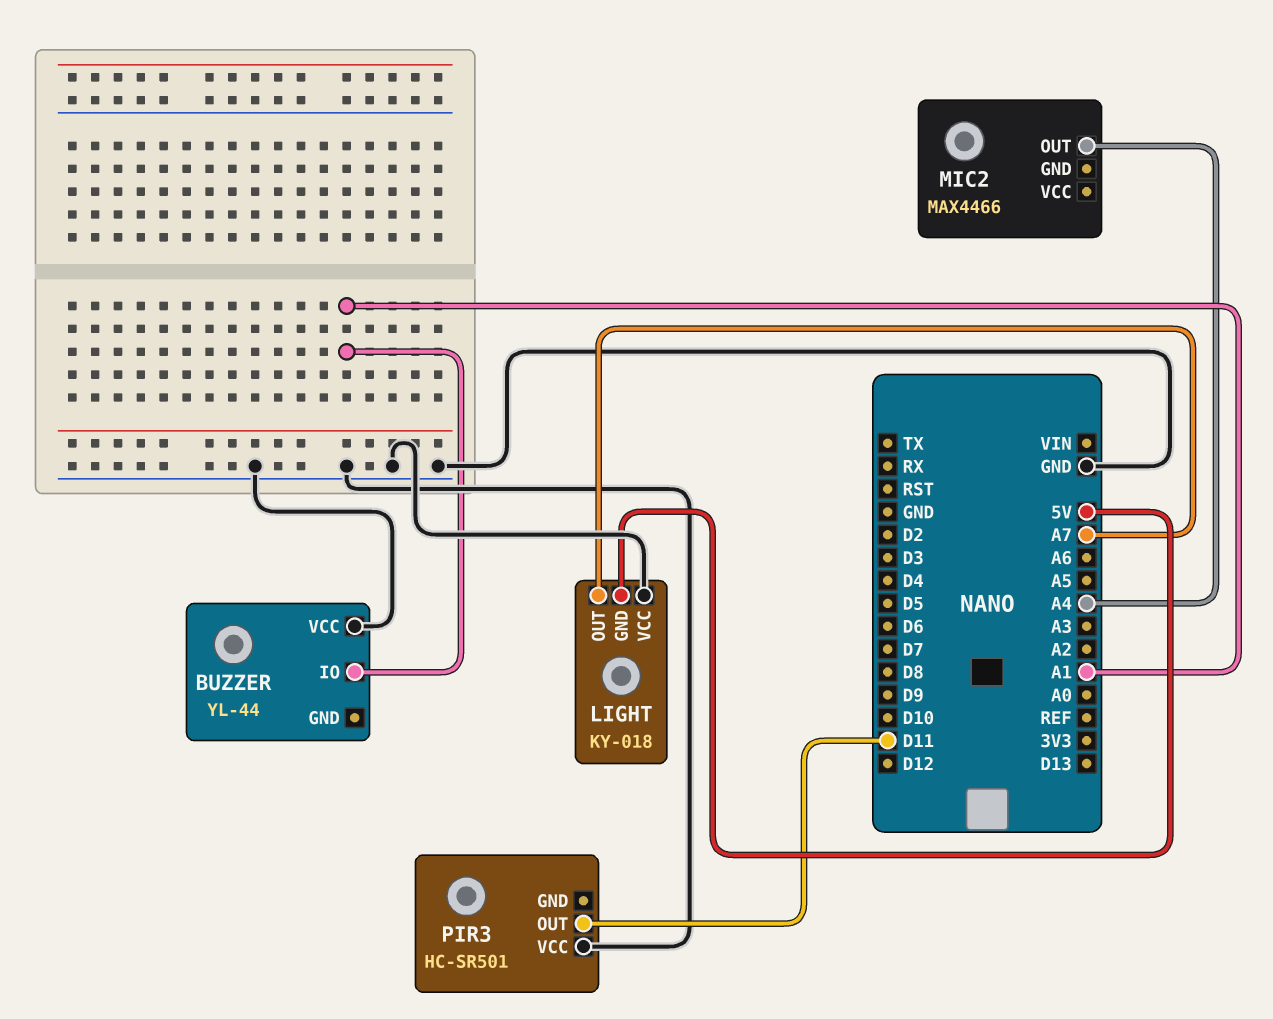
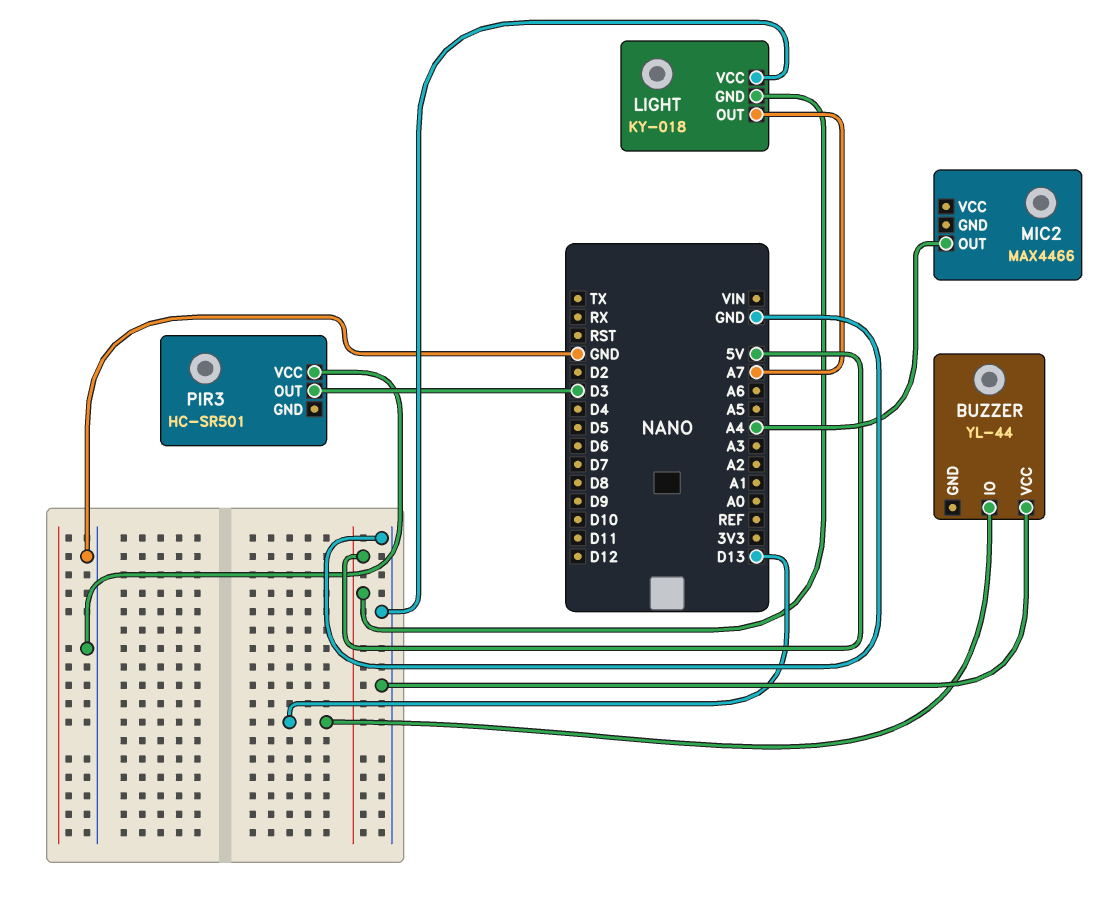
BUZZER pin IO: A1 -> D13
PIR3 pin OUT: D11 -> D3

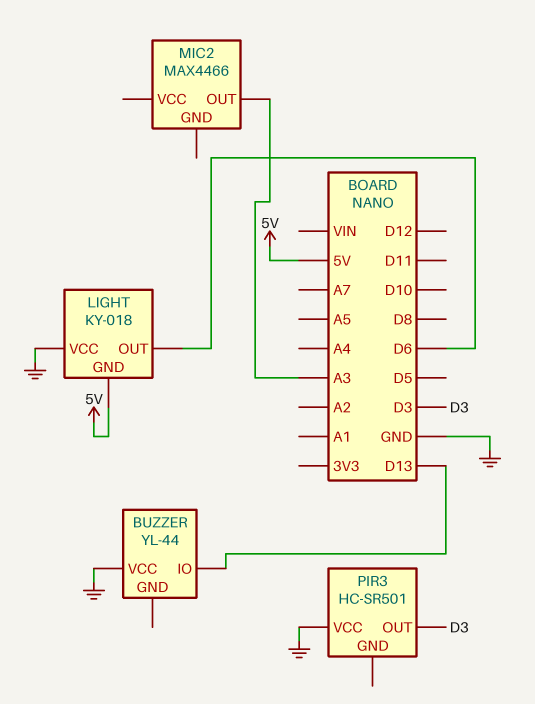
LIGHT pin OUT: A7 -> D6
MIC2 pin OUT: A4 -> A3

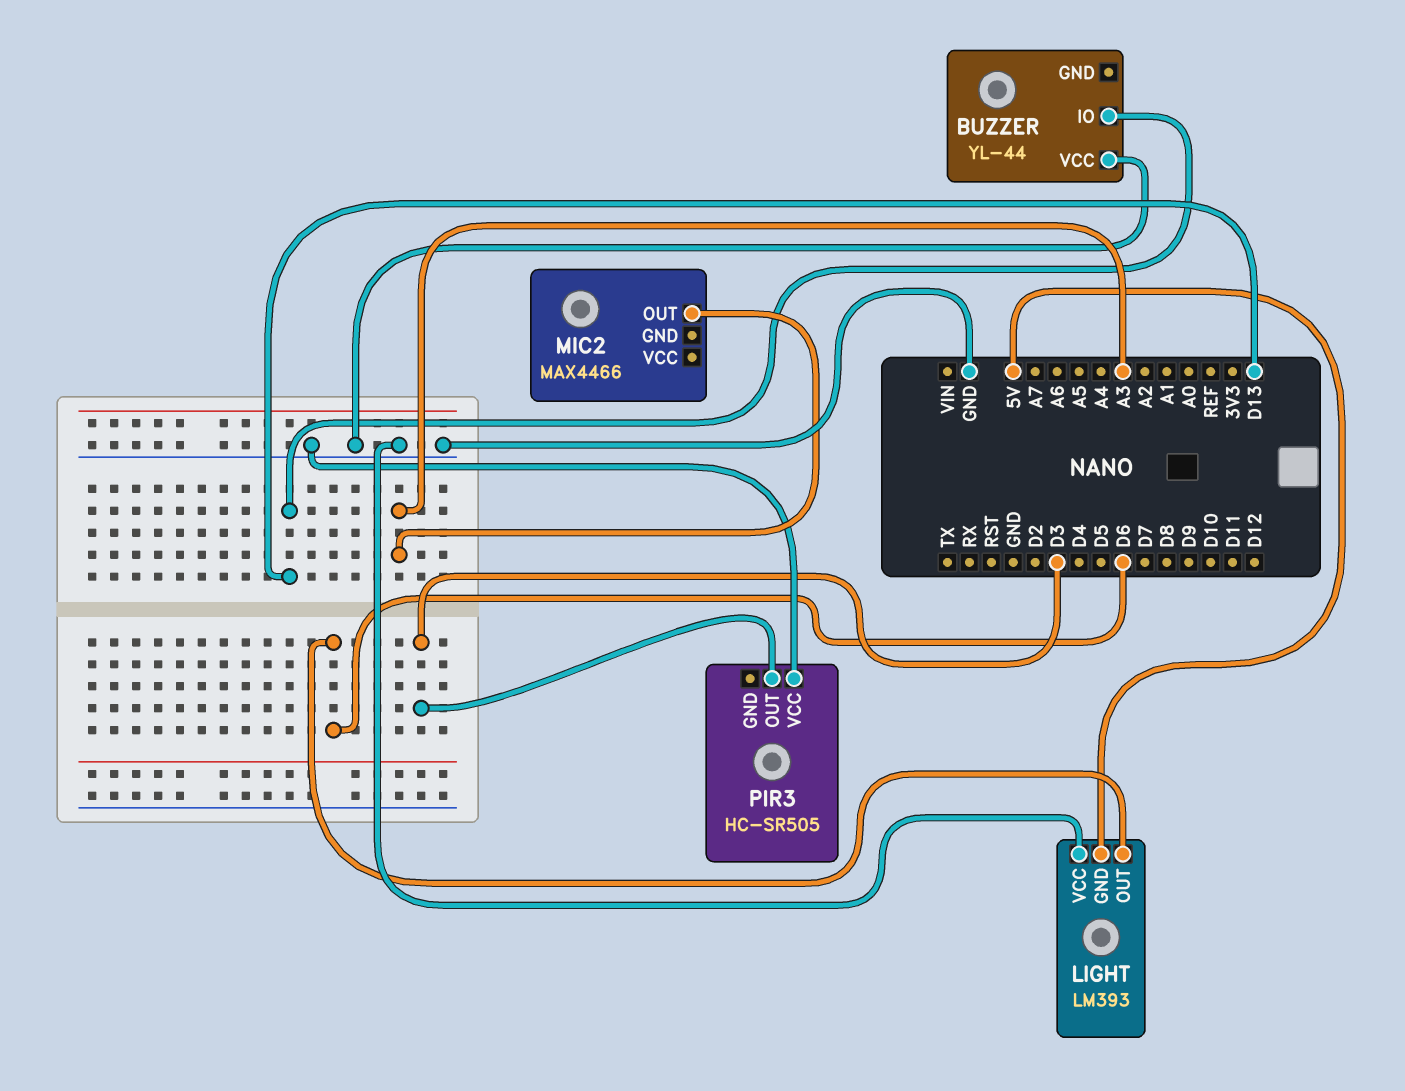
LIGHT: KY-018 -> LM393
PIR3: HC-SR501 -> HC-SR505

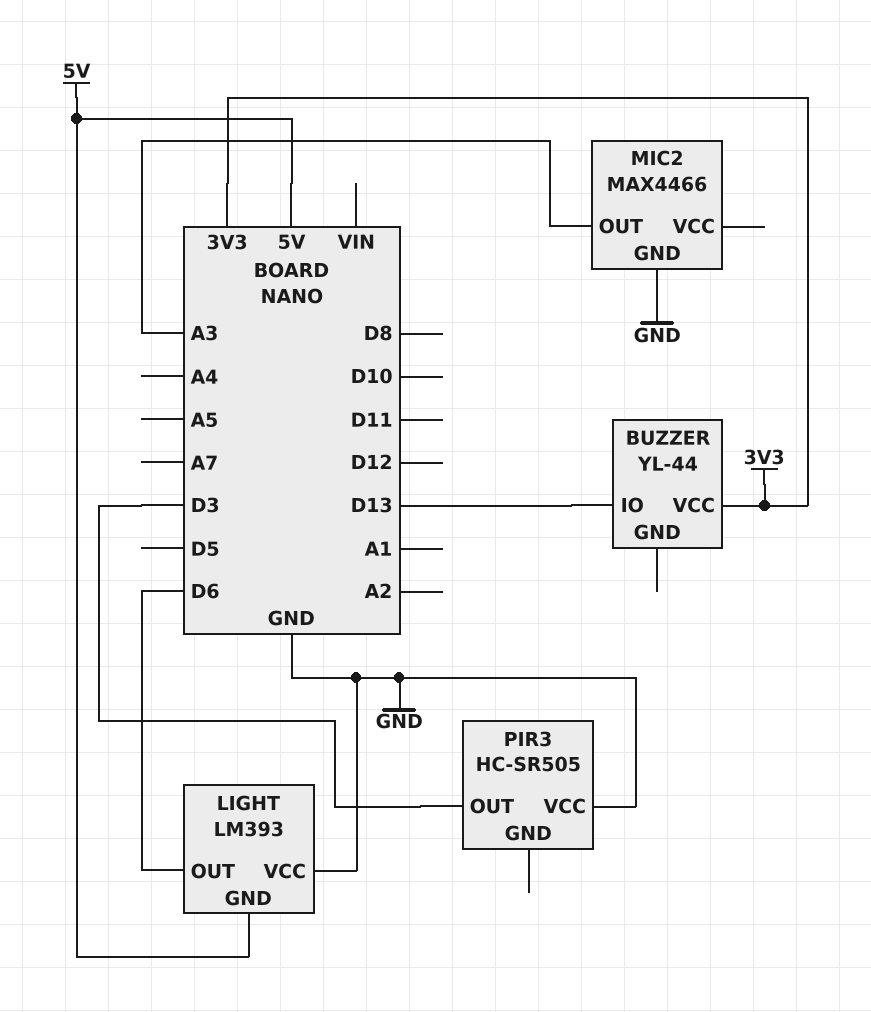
BUZZER pin VCC: GND -> 3V3
MIC2 pin GND: none -> GND

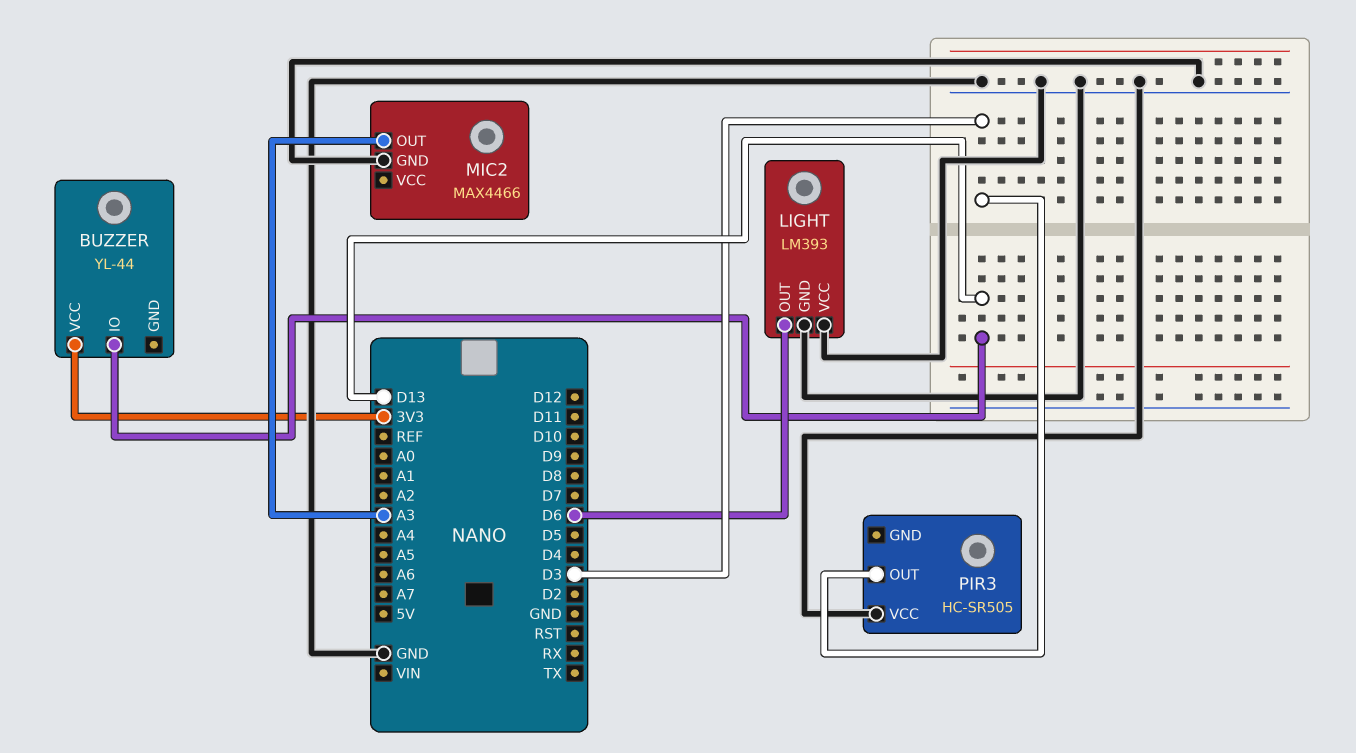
LIGHT pin GND: 5V -> GND

